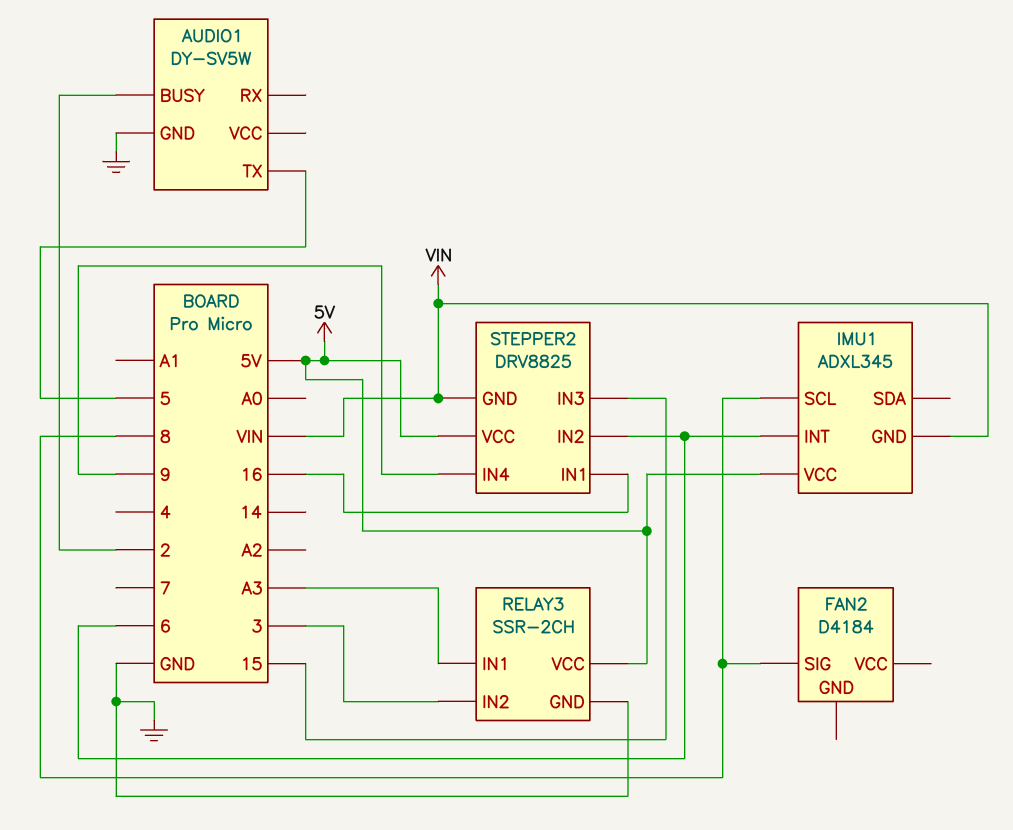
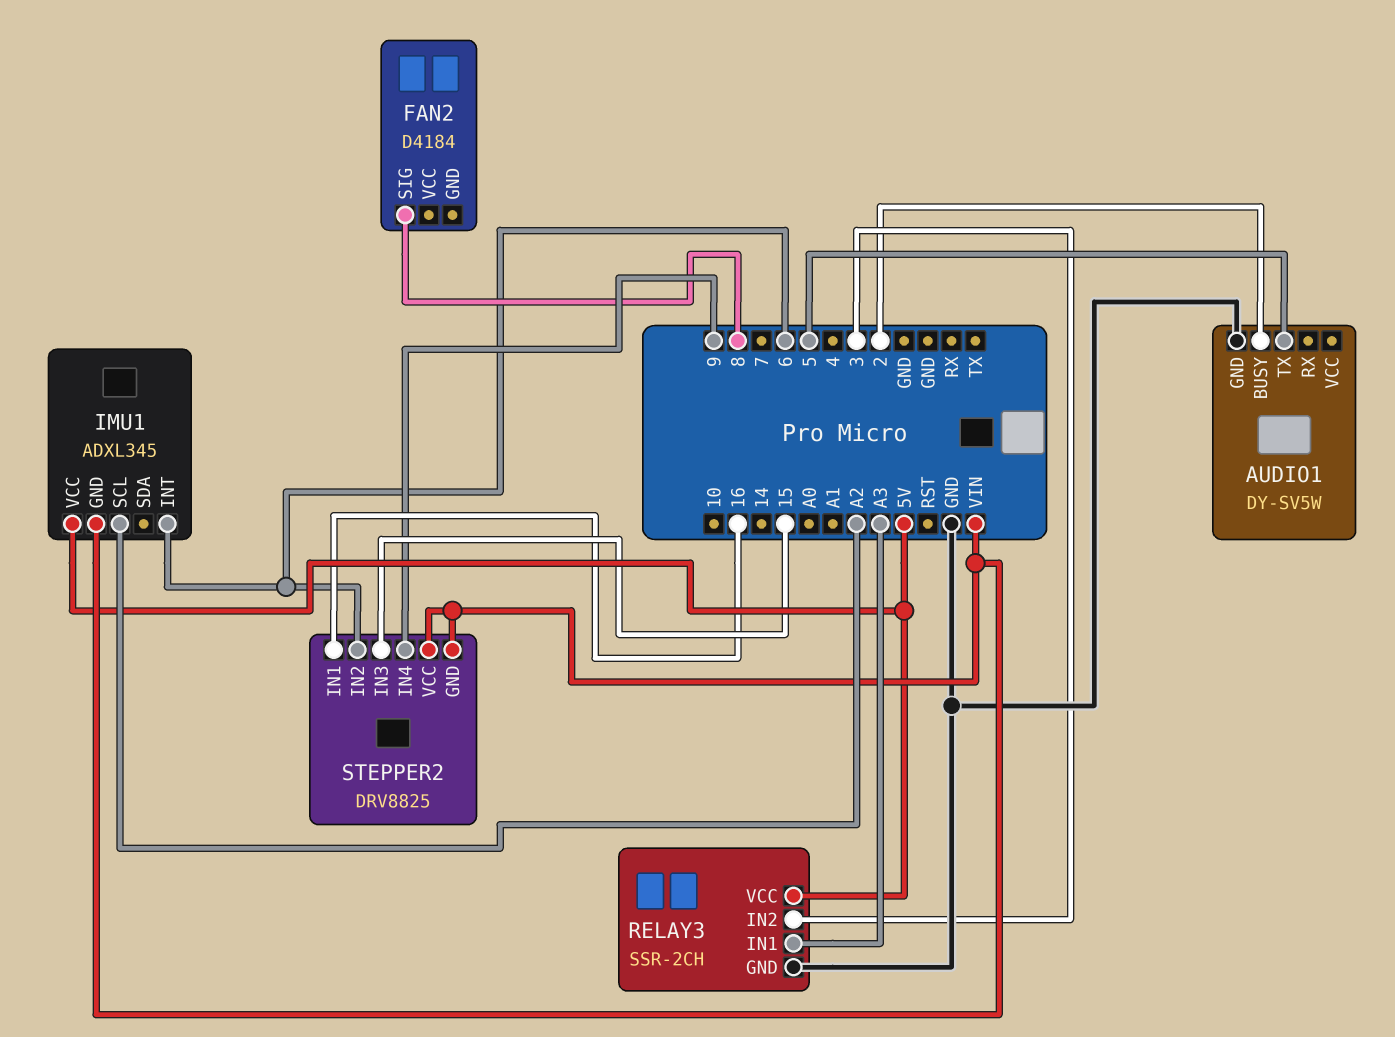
IMU1 pin SCL: 8 -> A2
STEPPER2 pin VCC: 5V -> VIN

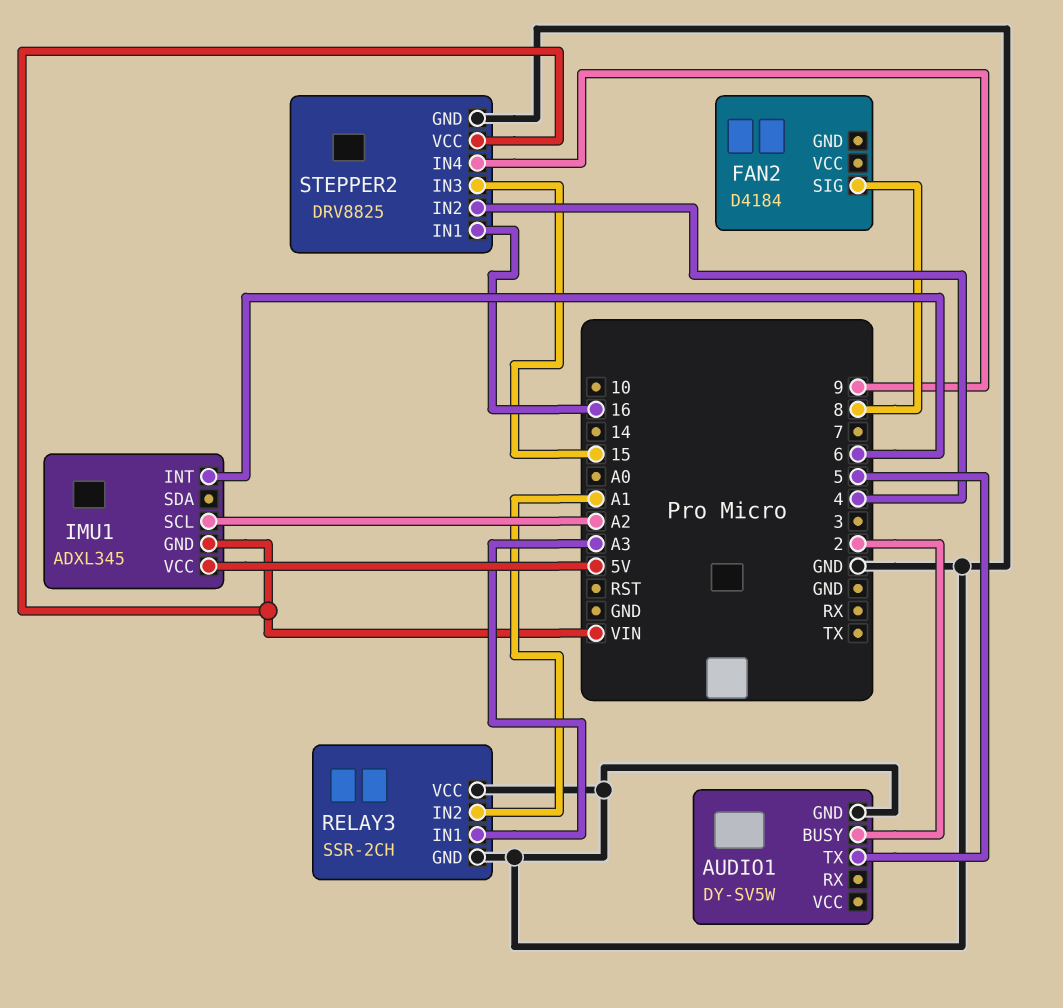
RELAY3 pin IN2: 3 -> A1
RELAY3 pin VCC: 5V -> GND
STEPPER2 pin GND: VIN -> GND
STEPPER2 pin IN2: 6 -> 4

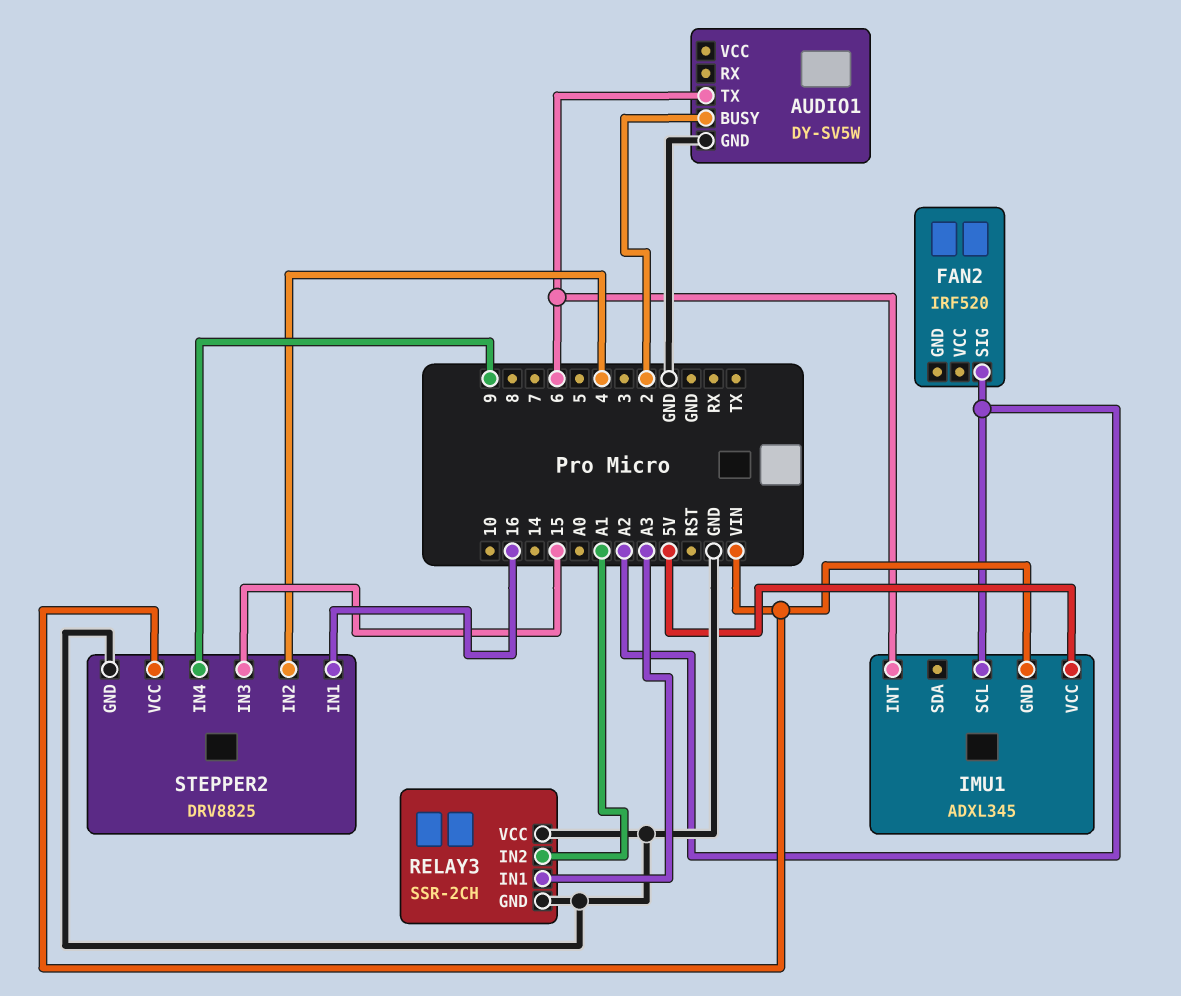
AUDIO1 pin TX: 5 -> 6
FAN2: D4184 -> IRF520
FAN2 pin SIG: 8 -> A2

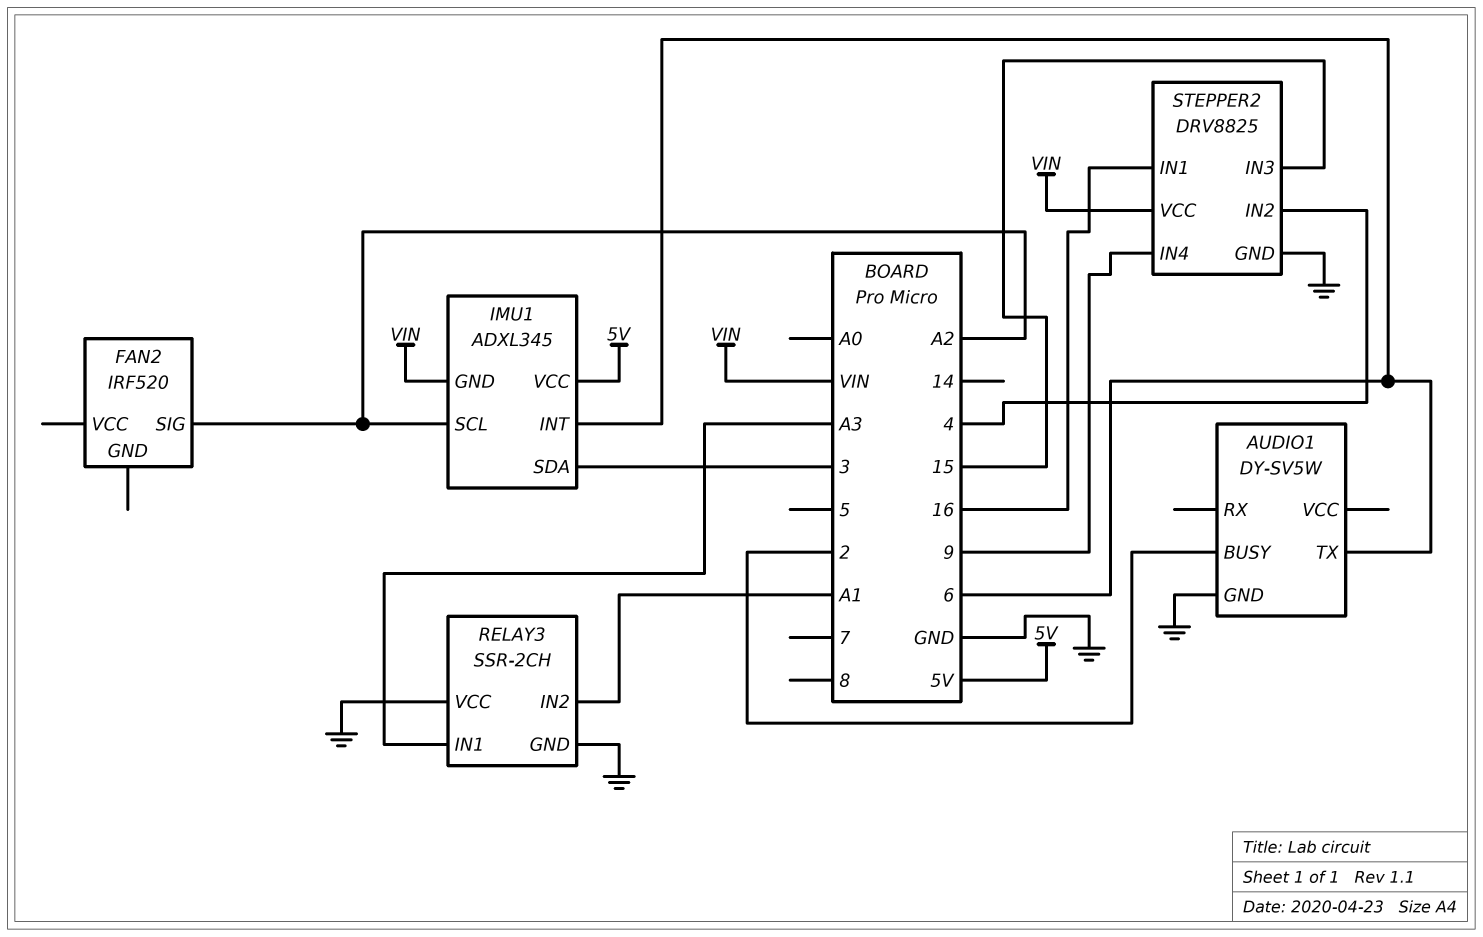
IMU1 pin SDA: none -> 3

